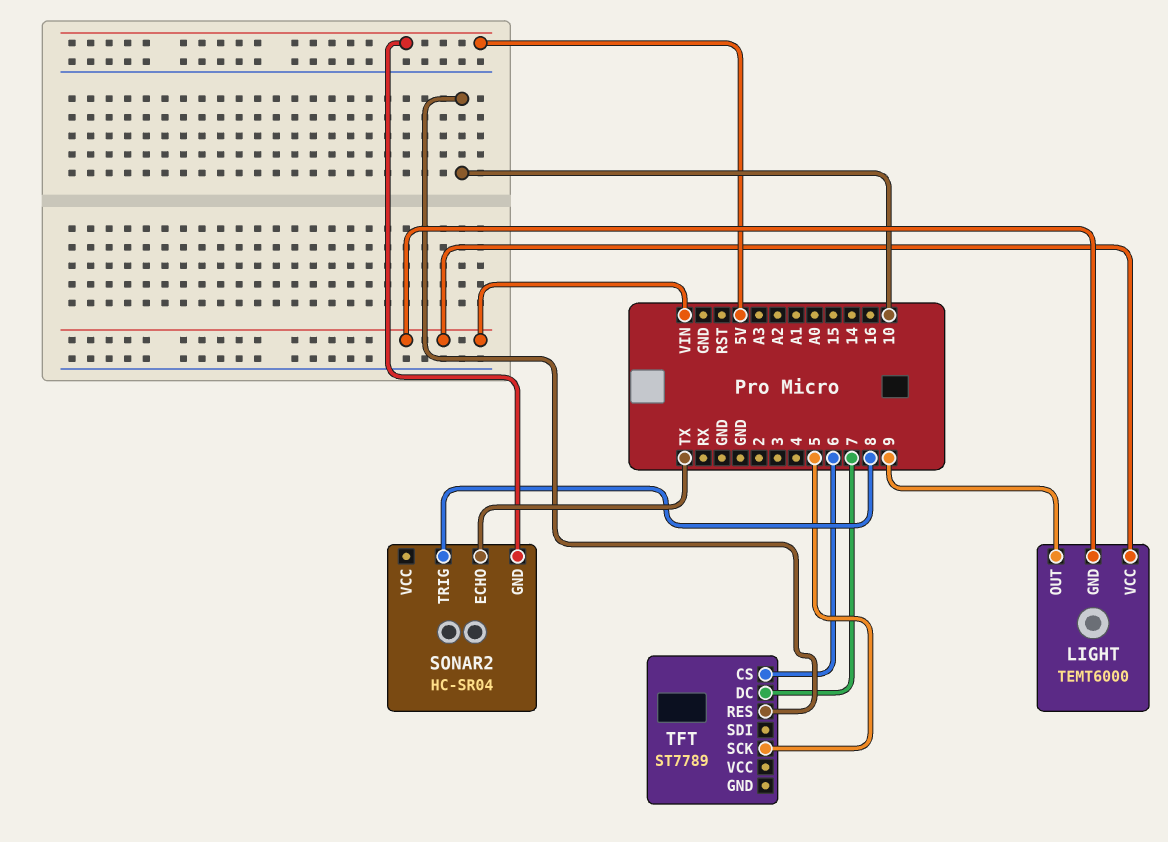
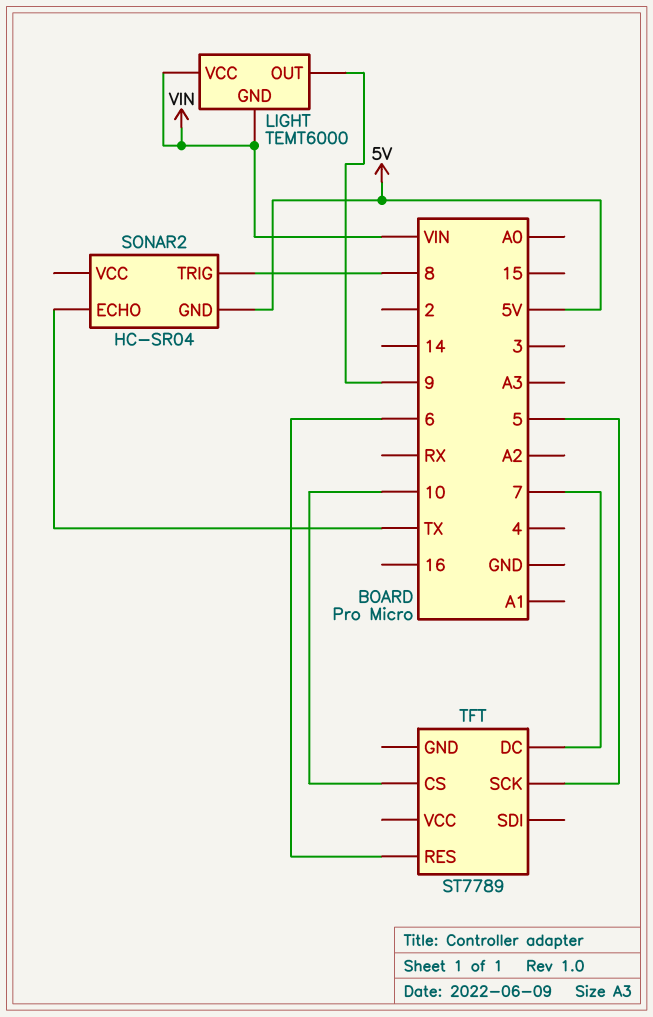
TFT pin CS: 6 -> 10
TFT pin RES: 10 -> 6

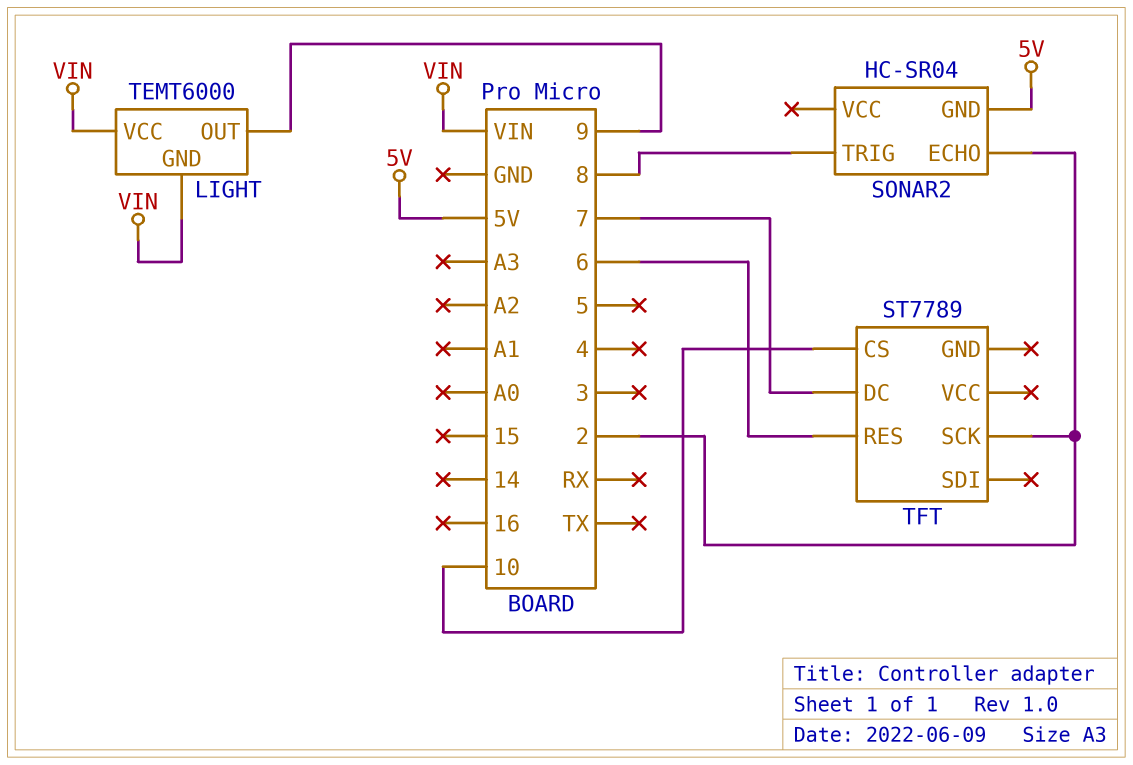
SONAR2 pin ECHO: TX -> 2
TFT pin SCK: 5 -> 2

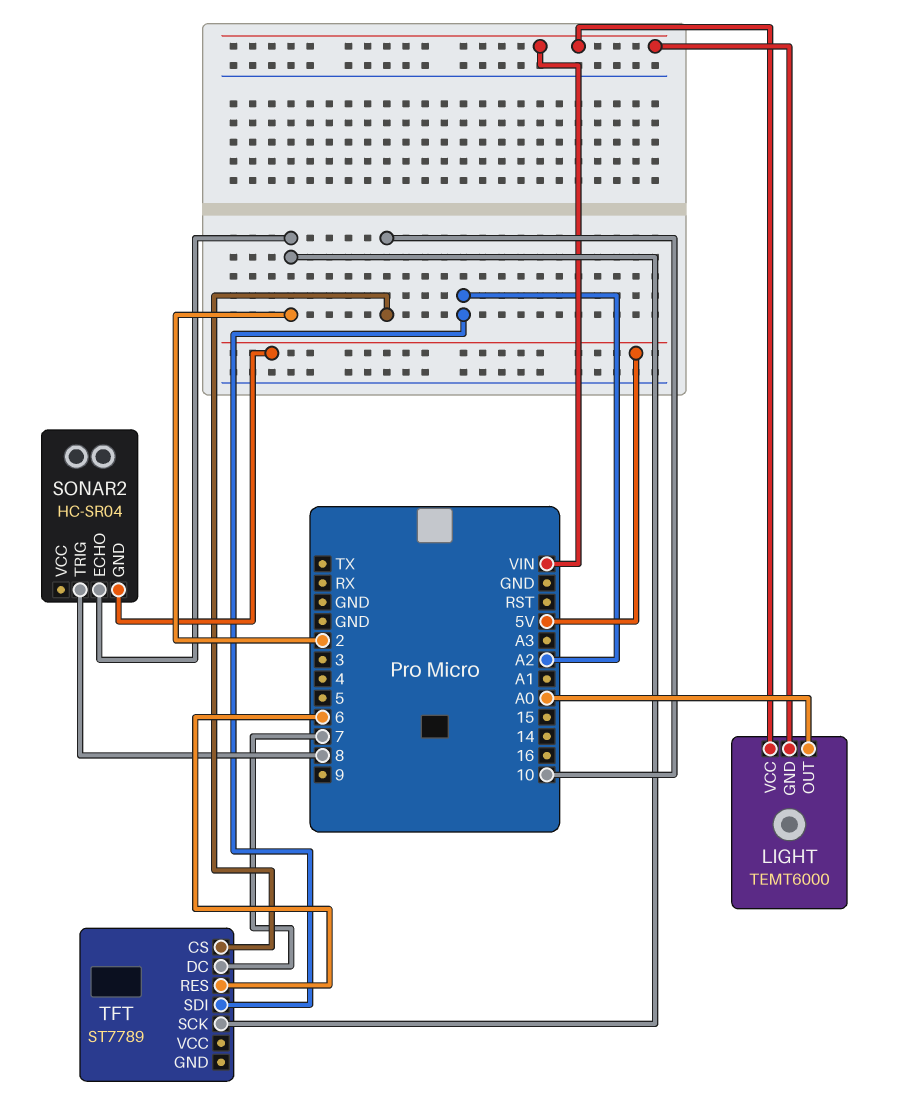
LIGHT pin OUT: 9 -> A0
TFT pin SDI: none -> A2

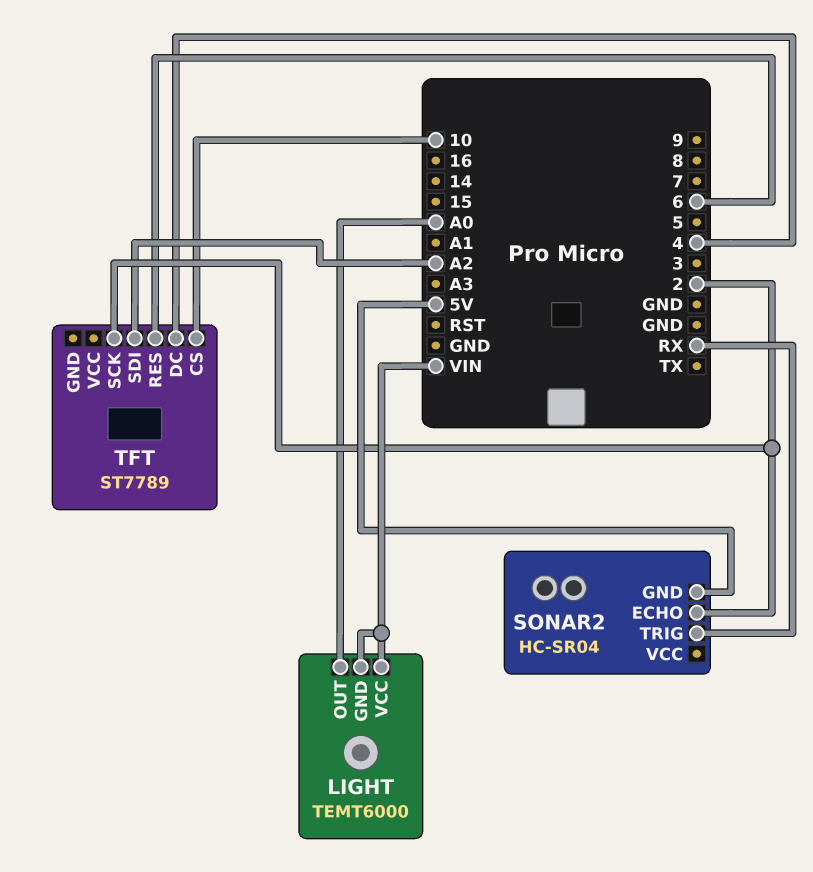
SONAR2 pin TRIG: 8 -> RX
TFT pin DC: 7 -> 4

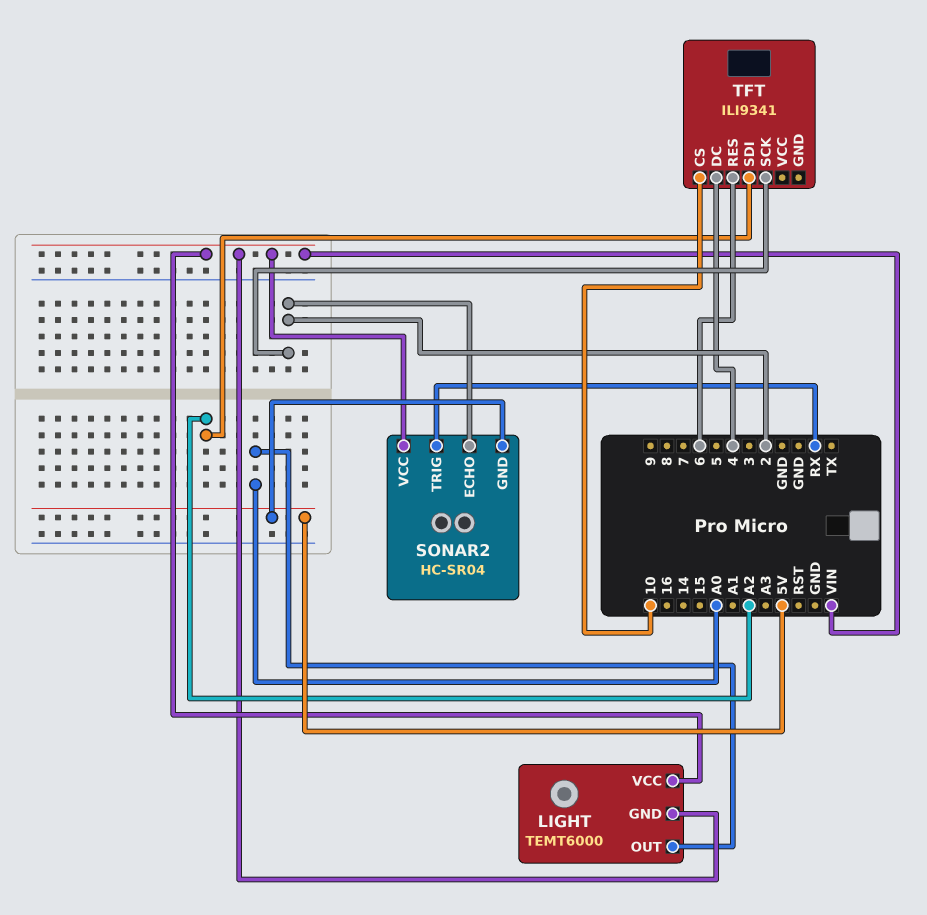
SONAR2 pin VCC: none -> VIN
TFT: ST7789 -> ILI9341

